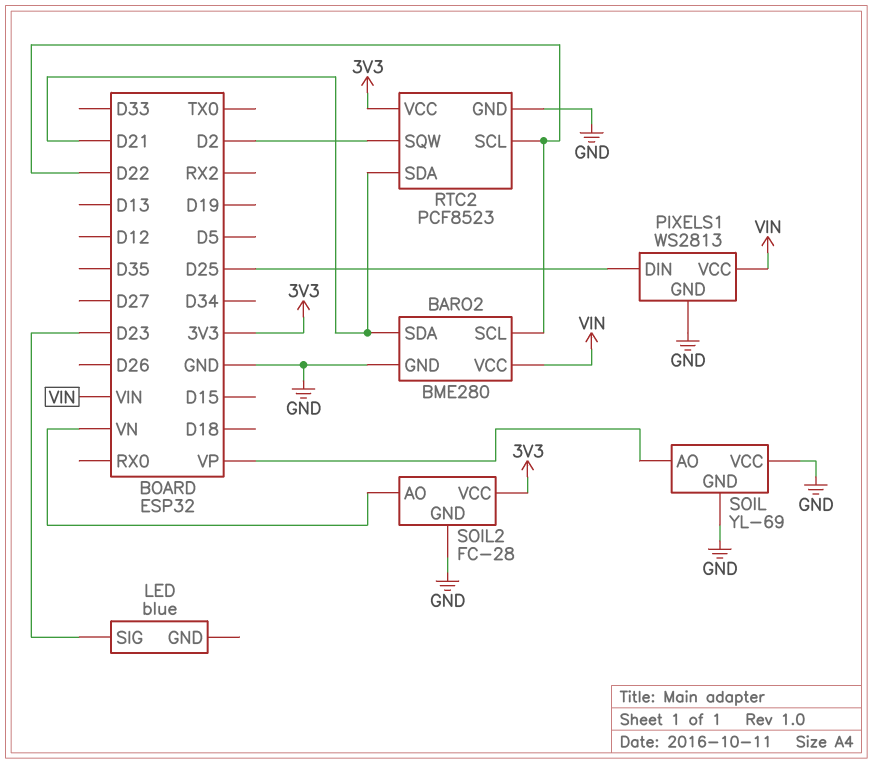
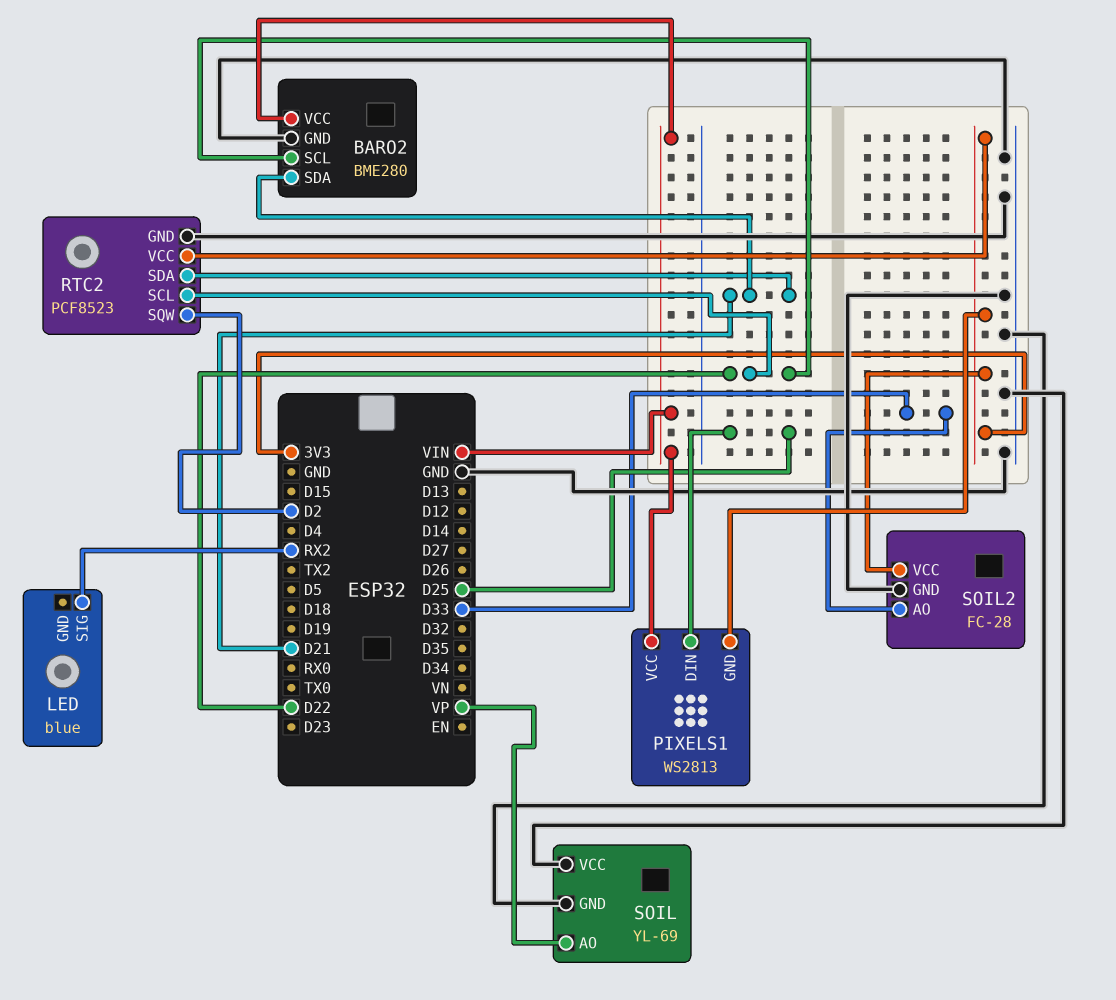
LED pin SIG: D23 -> RX2
PIXELS1 pin GND: GND -> 3V3
SOIL2 pin AO: VN -> D33

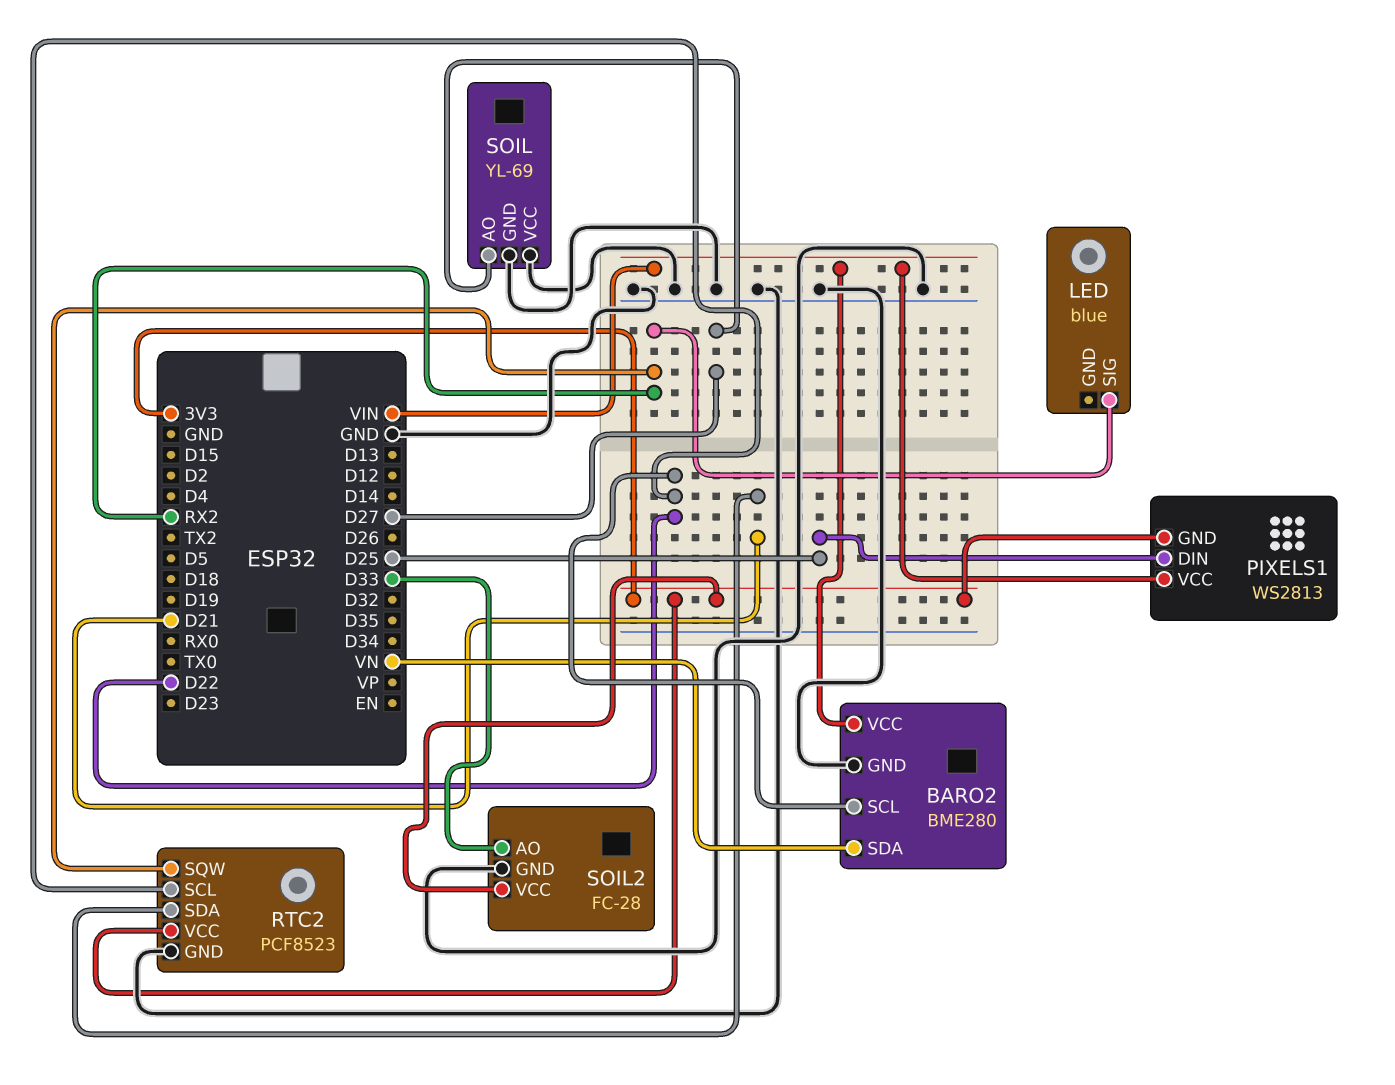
BARO2 pin SDA: D21 -> VN
RTC2 pin SQW: D2 -> RX2
SOIL pin AO: VP -> D27

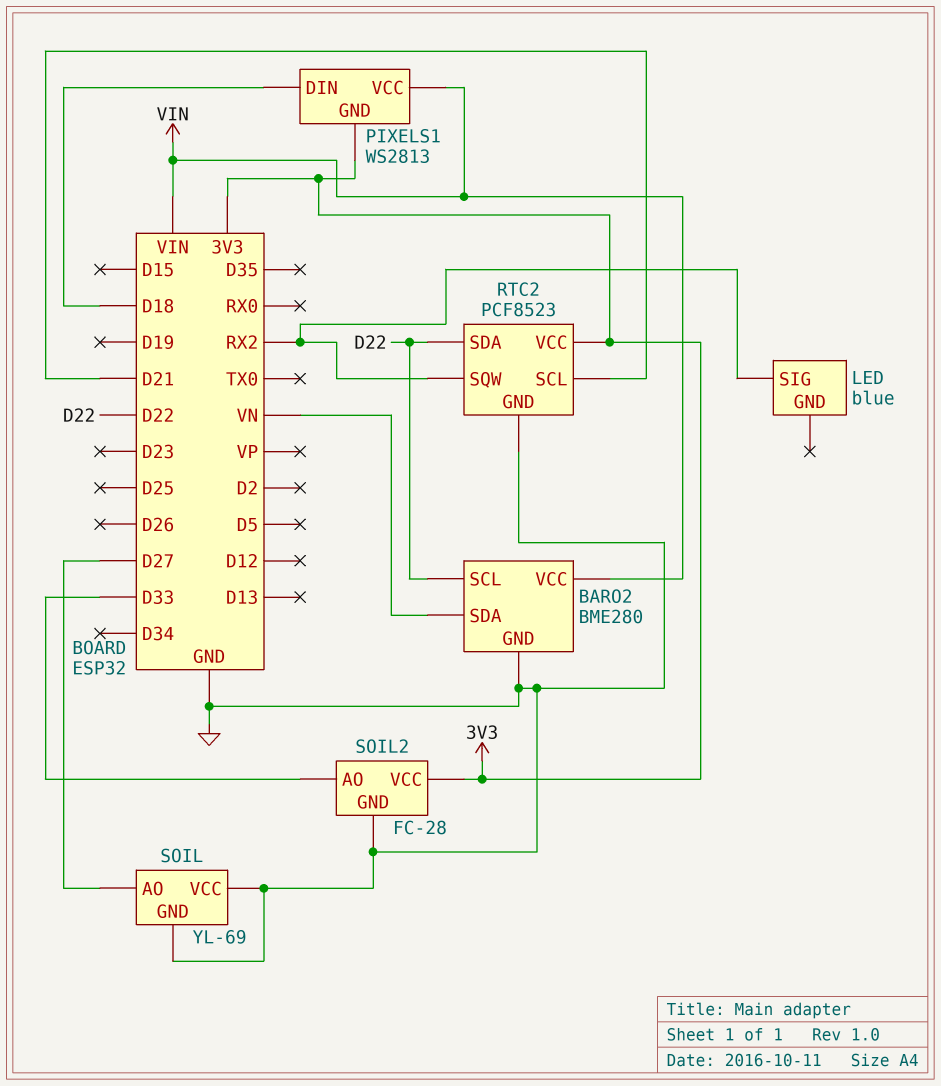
PIXELS1 pin DIN: D25 -> D18
RTC2 pin SCL: D22 -> D21
RTC2 pin SDA: D21 -> D22

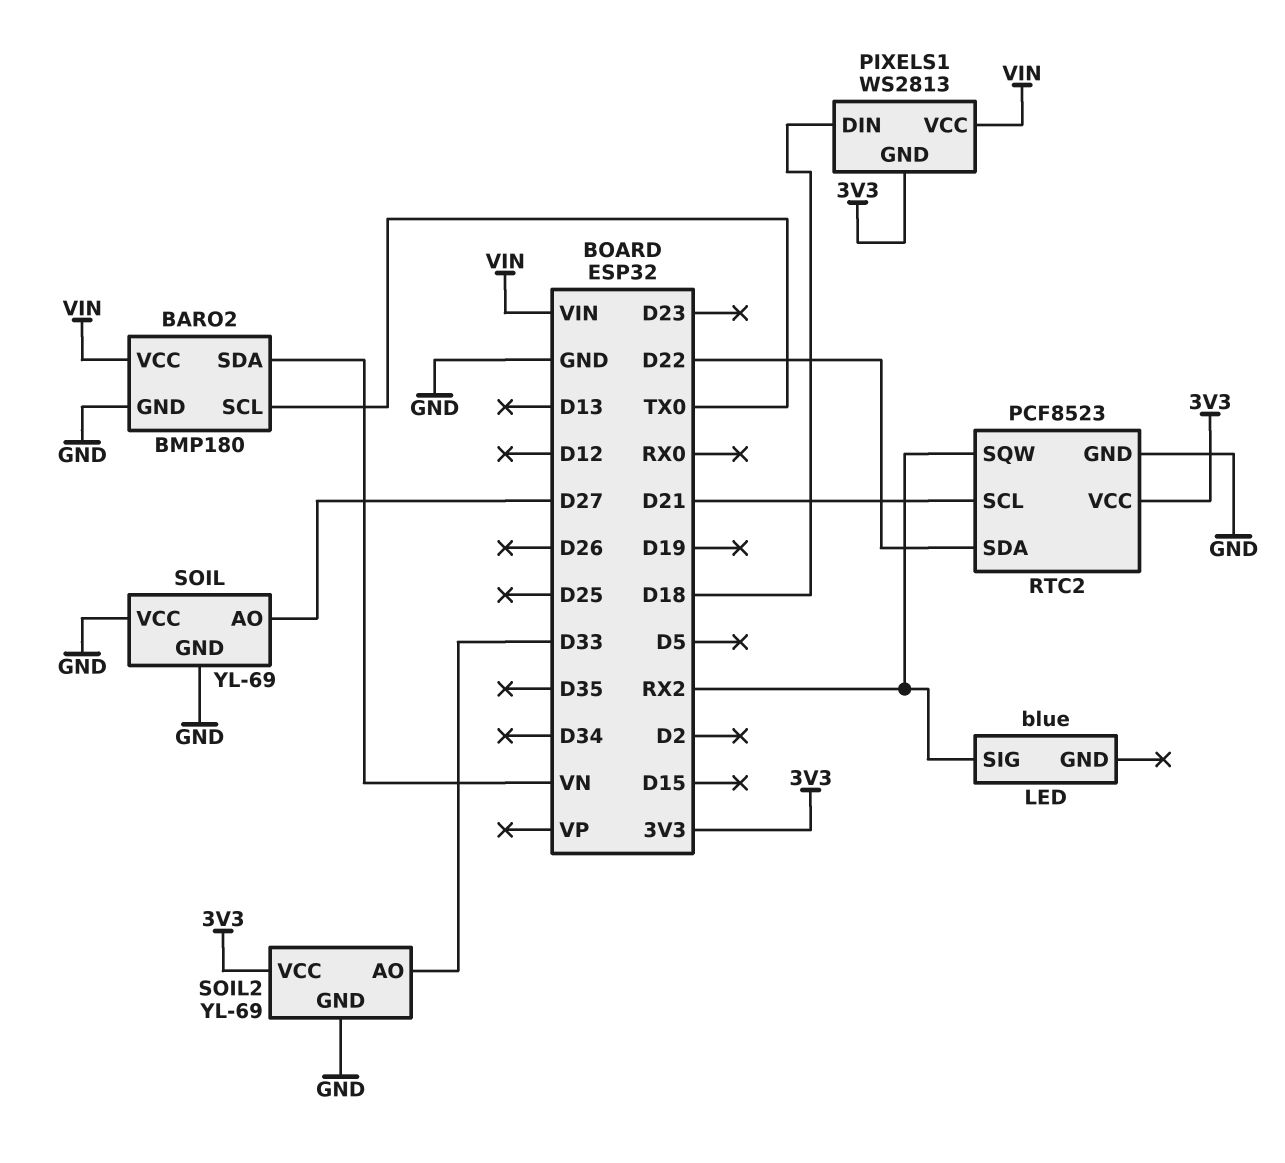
BARO2: BME280 -> BMP180
BARO2 pin SCL: D22 -> TX0
SOIL2: FC-28 -> YL-69

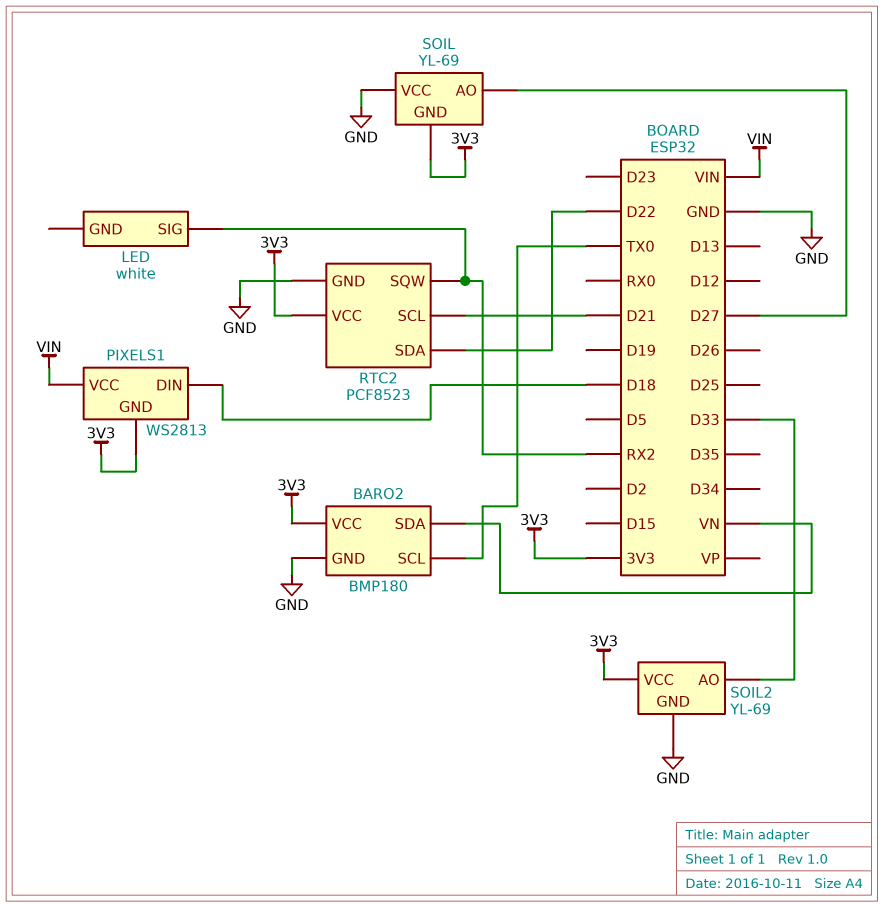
BARO2 pin VCC: VIN -> 3V3
LED: blue -> white
SOIL pin GND: GND -> 3V3

